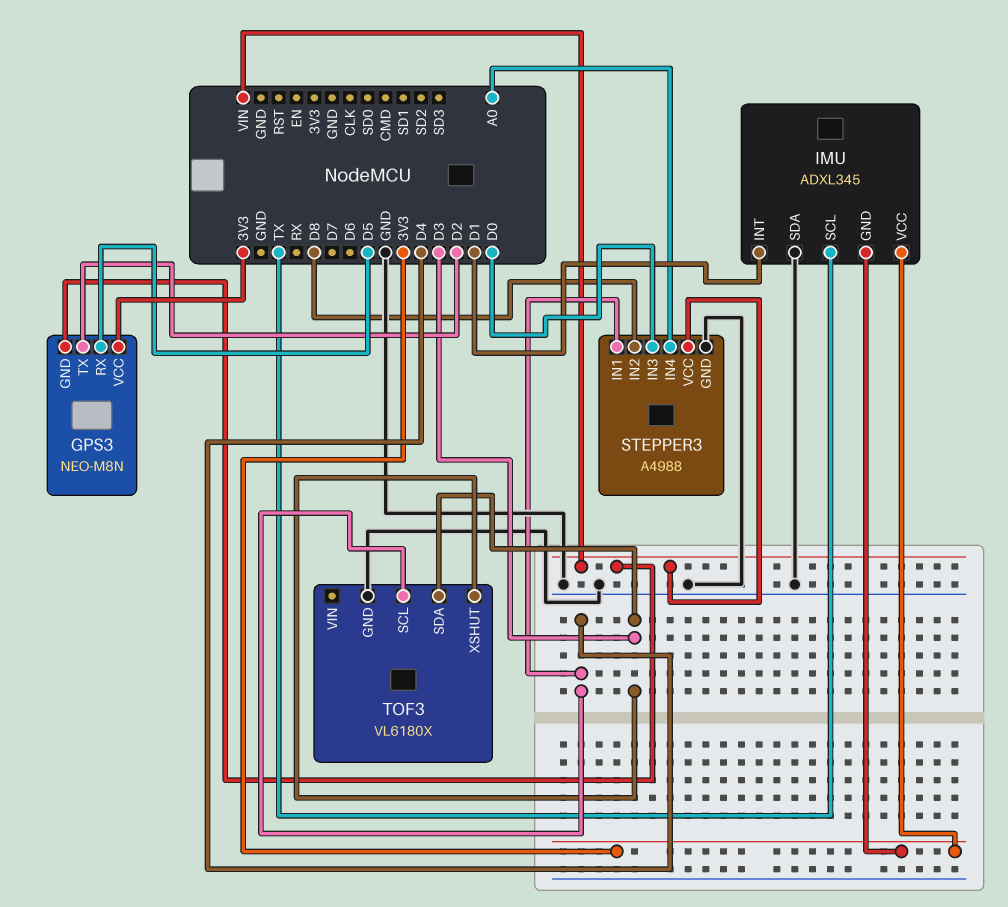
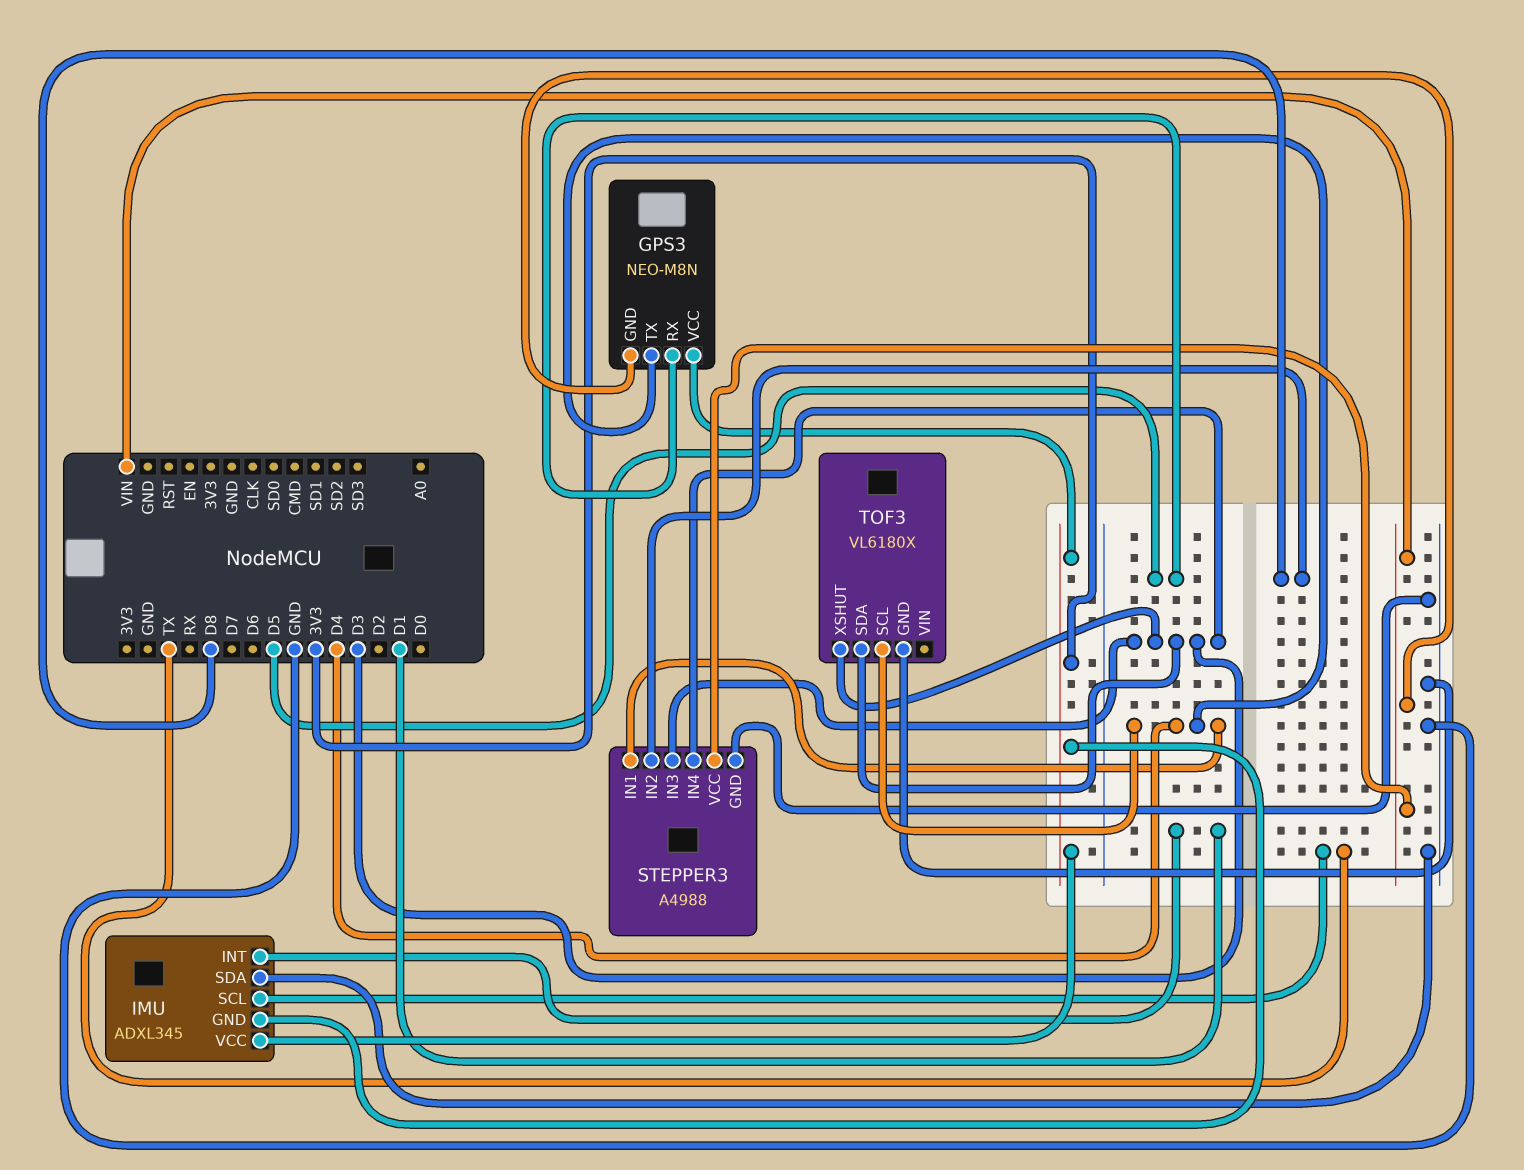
GPS3 pin TX: D2 -> D4
STEPPER3 pin IN3: D0 -> D3
STEPPER3 pin IN4: A0 -> D3

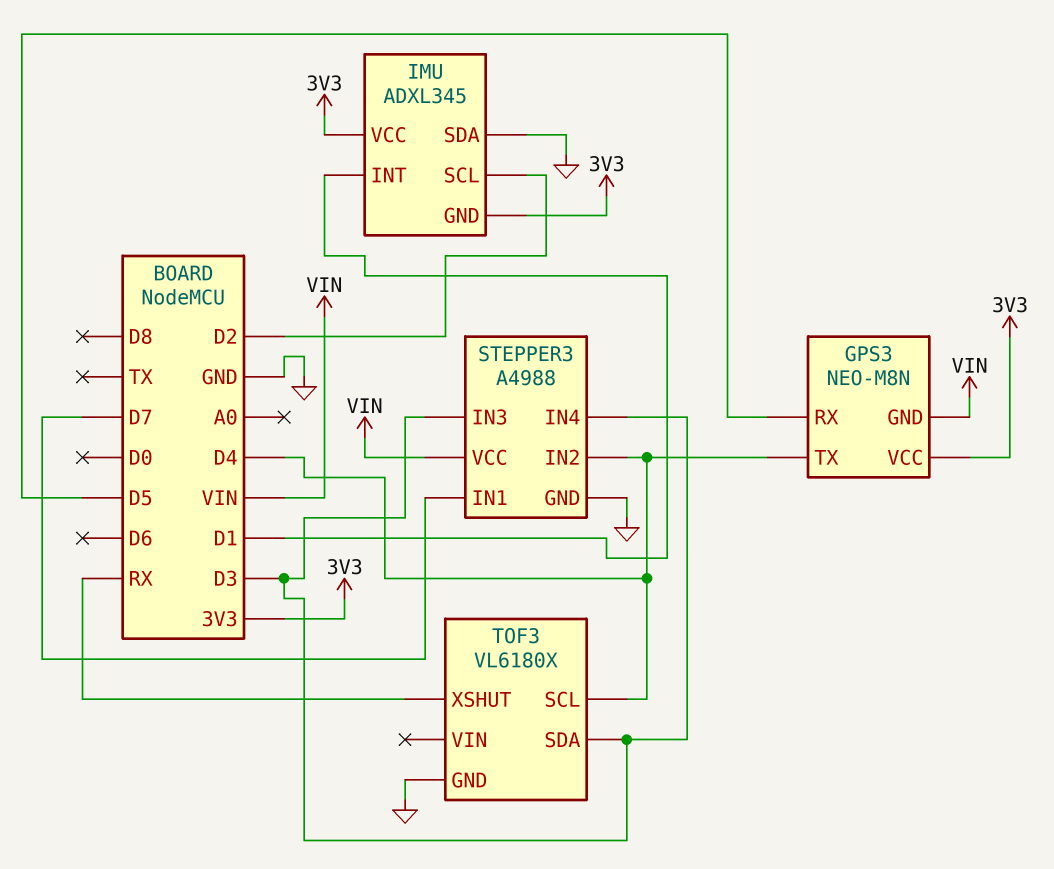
IMU pin SCL: TX -> D2
STEPPER3 pin IN1: D4 -> D7
STEPPER3 pin IN2: D8 -> D4
TOF3 pin XSHUT: D3 -> RX

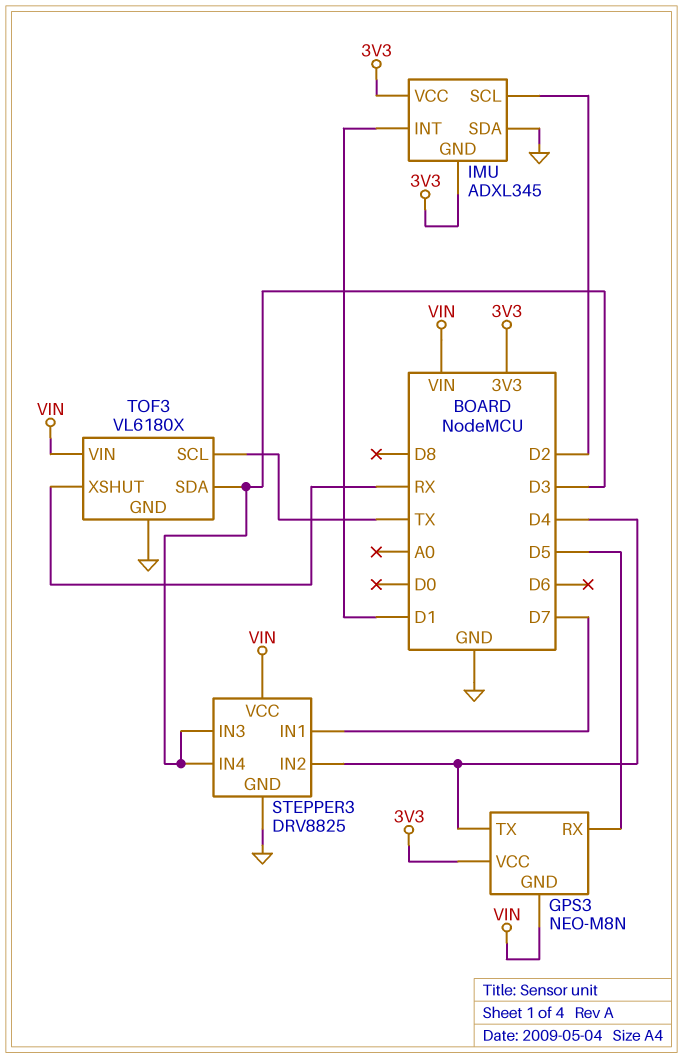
STEPPER3: A4988 -> DRV8825
TOF3 pin SCL: D4 -> TX
TOF3 pin VIN: none -> VIN

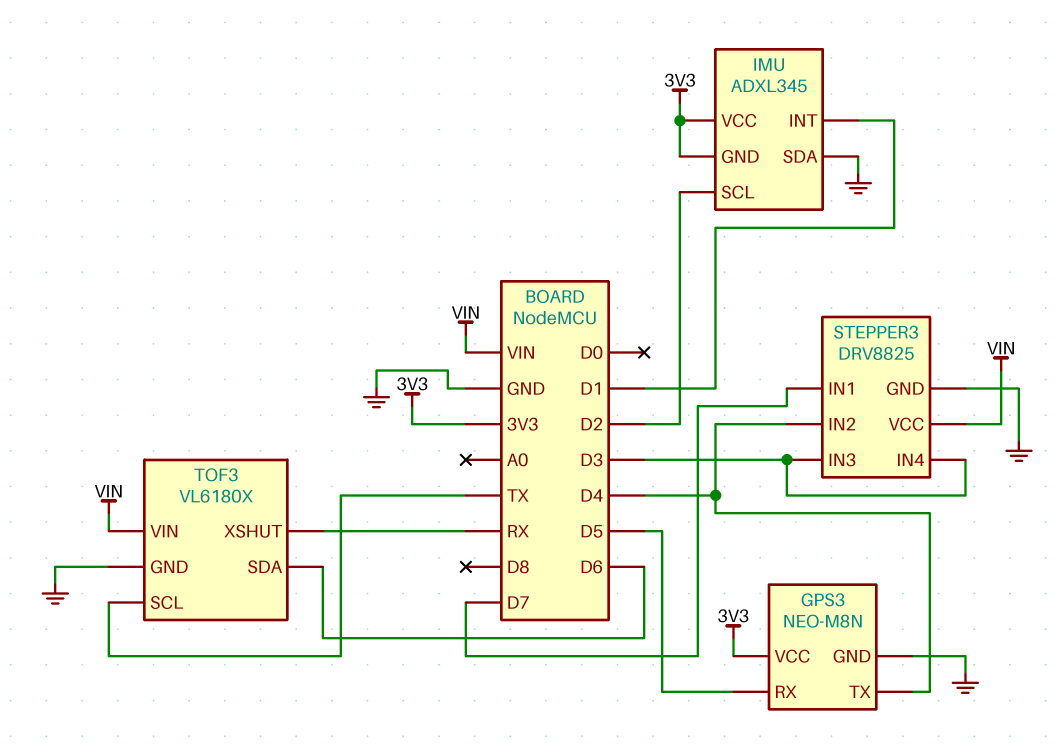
GPS3 pin GND: VIN -> GND
TOF3 pin SDA: D3 -> D6

